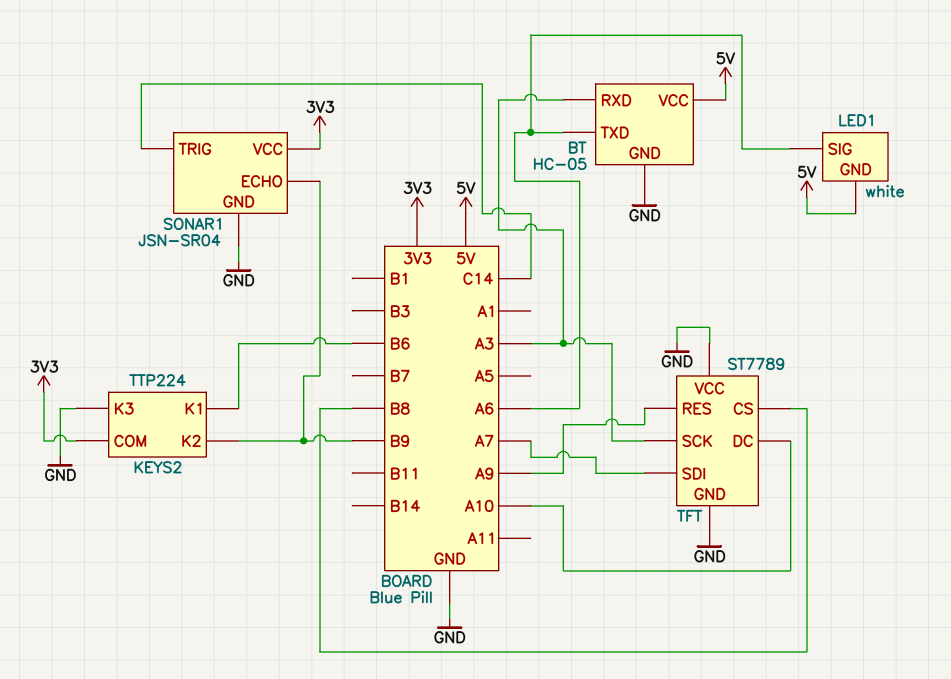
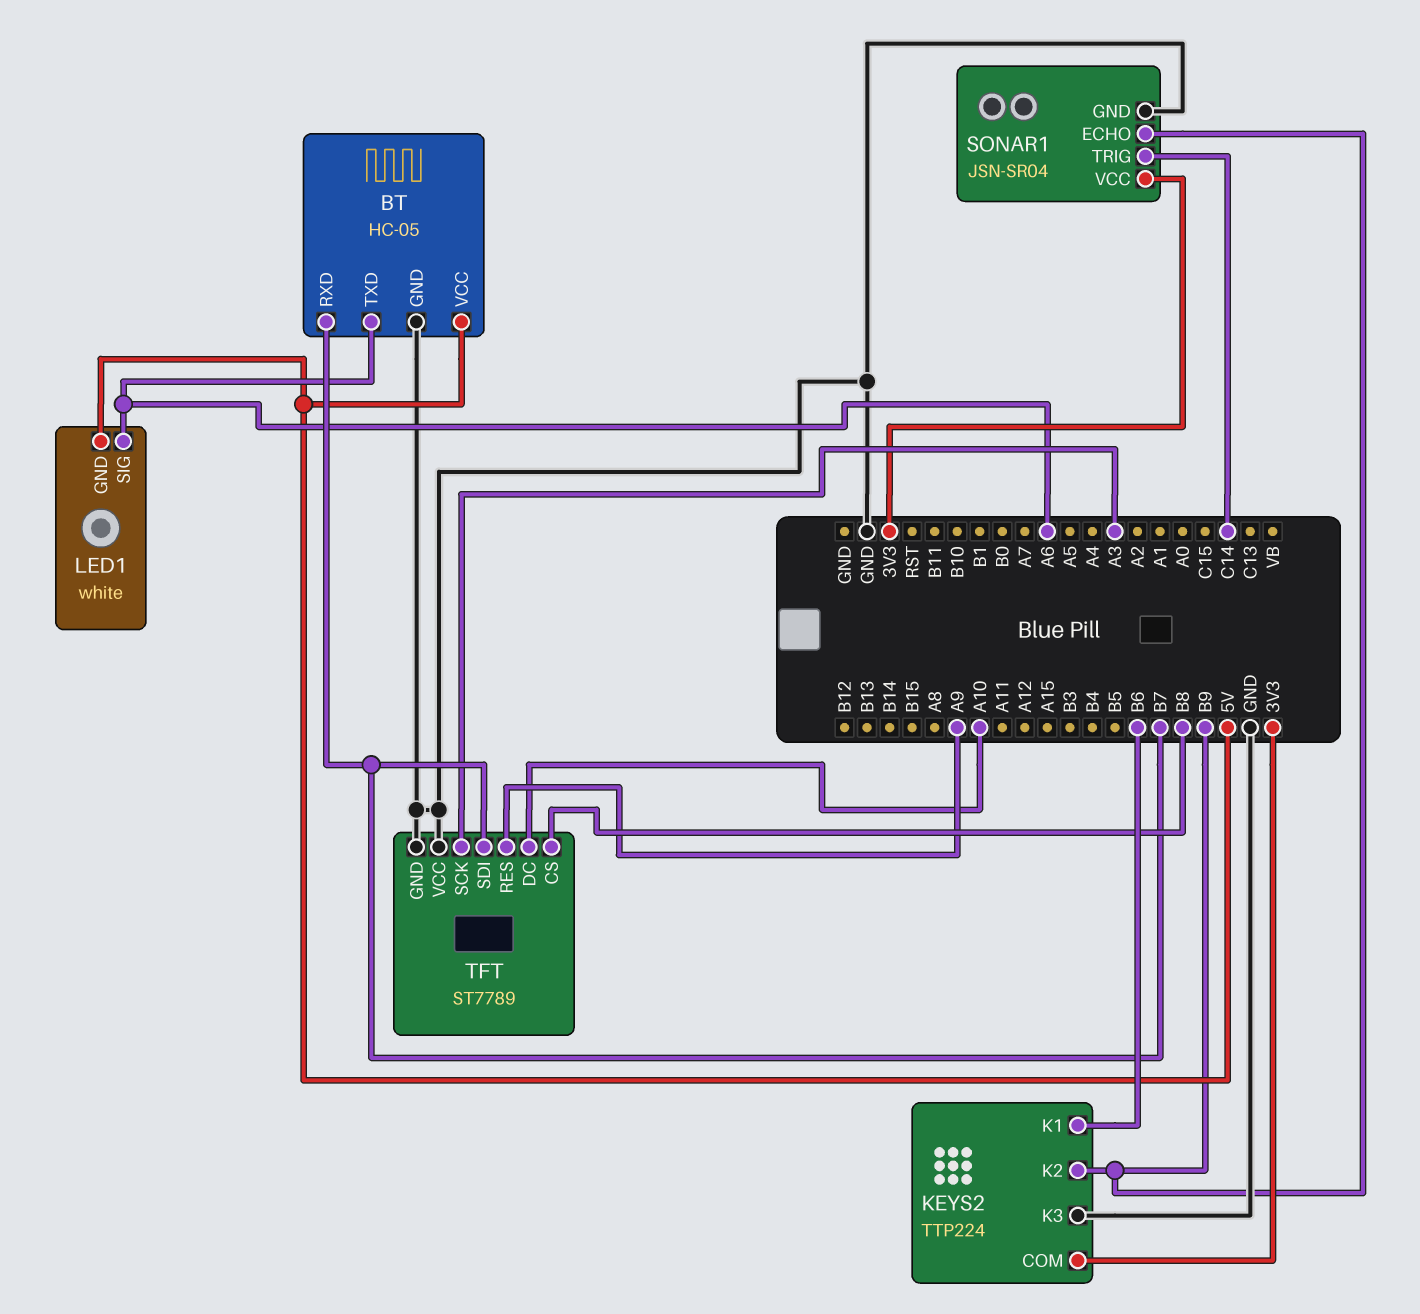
BT pin RXD: A3 -> B7
TFT pin SDI: A7 -> B7

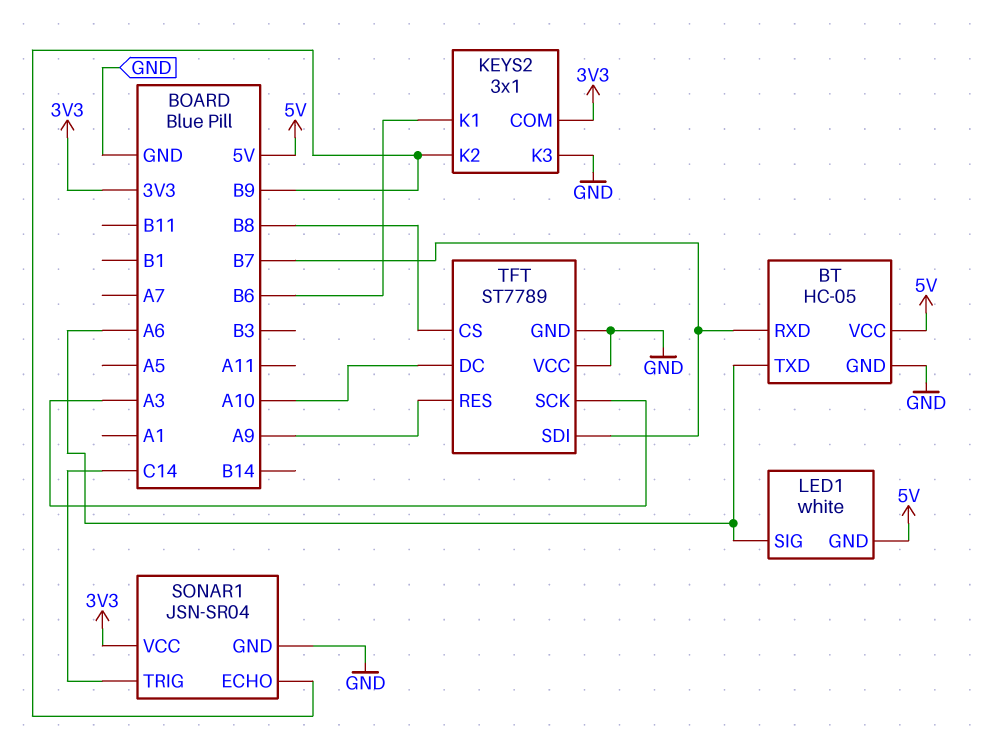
KEYS2: TTP224 -> 3x1

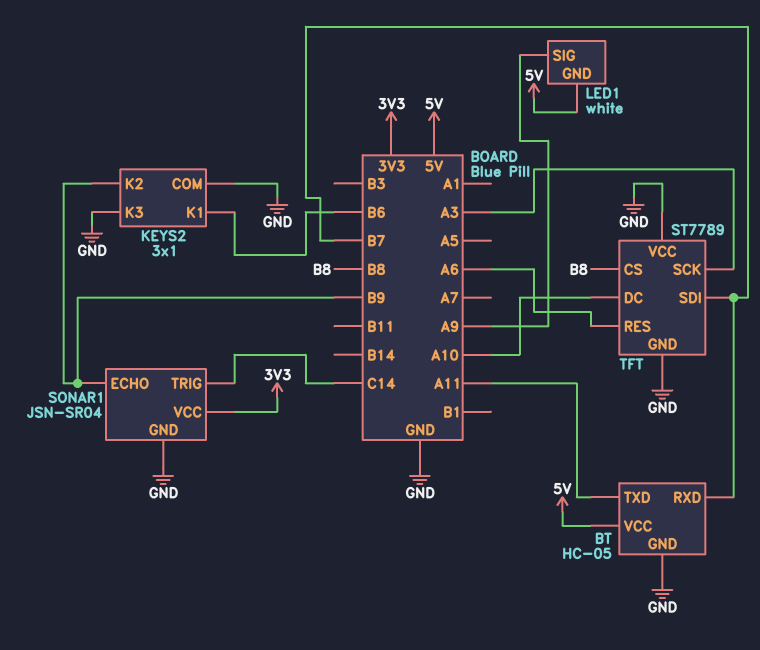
BT pin TXD: A6 -> A11
KEYS2 pin COM: 3V3 -> GND
LED1 pin SIG: A6 -> A9
TFT pin RES: A9 -> A6

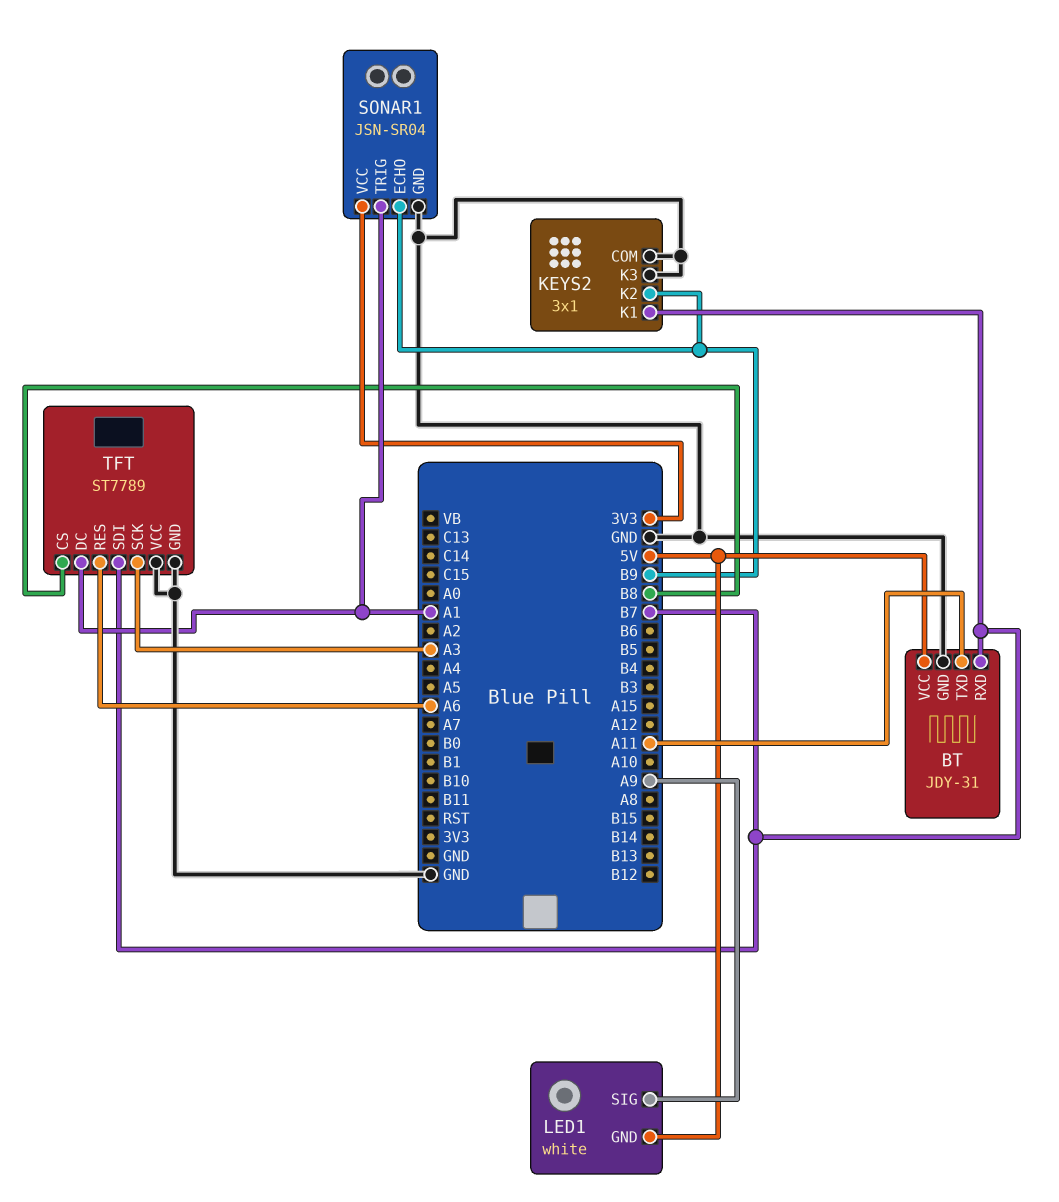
BT: HC-05 -> JDY-31
KEYS2 pin K1: B6 -> B7
SONAR1 pin TRIG: C14 -> A1
TFT pin DC: A10 -> A1

